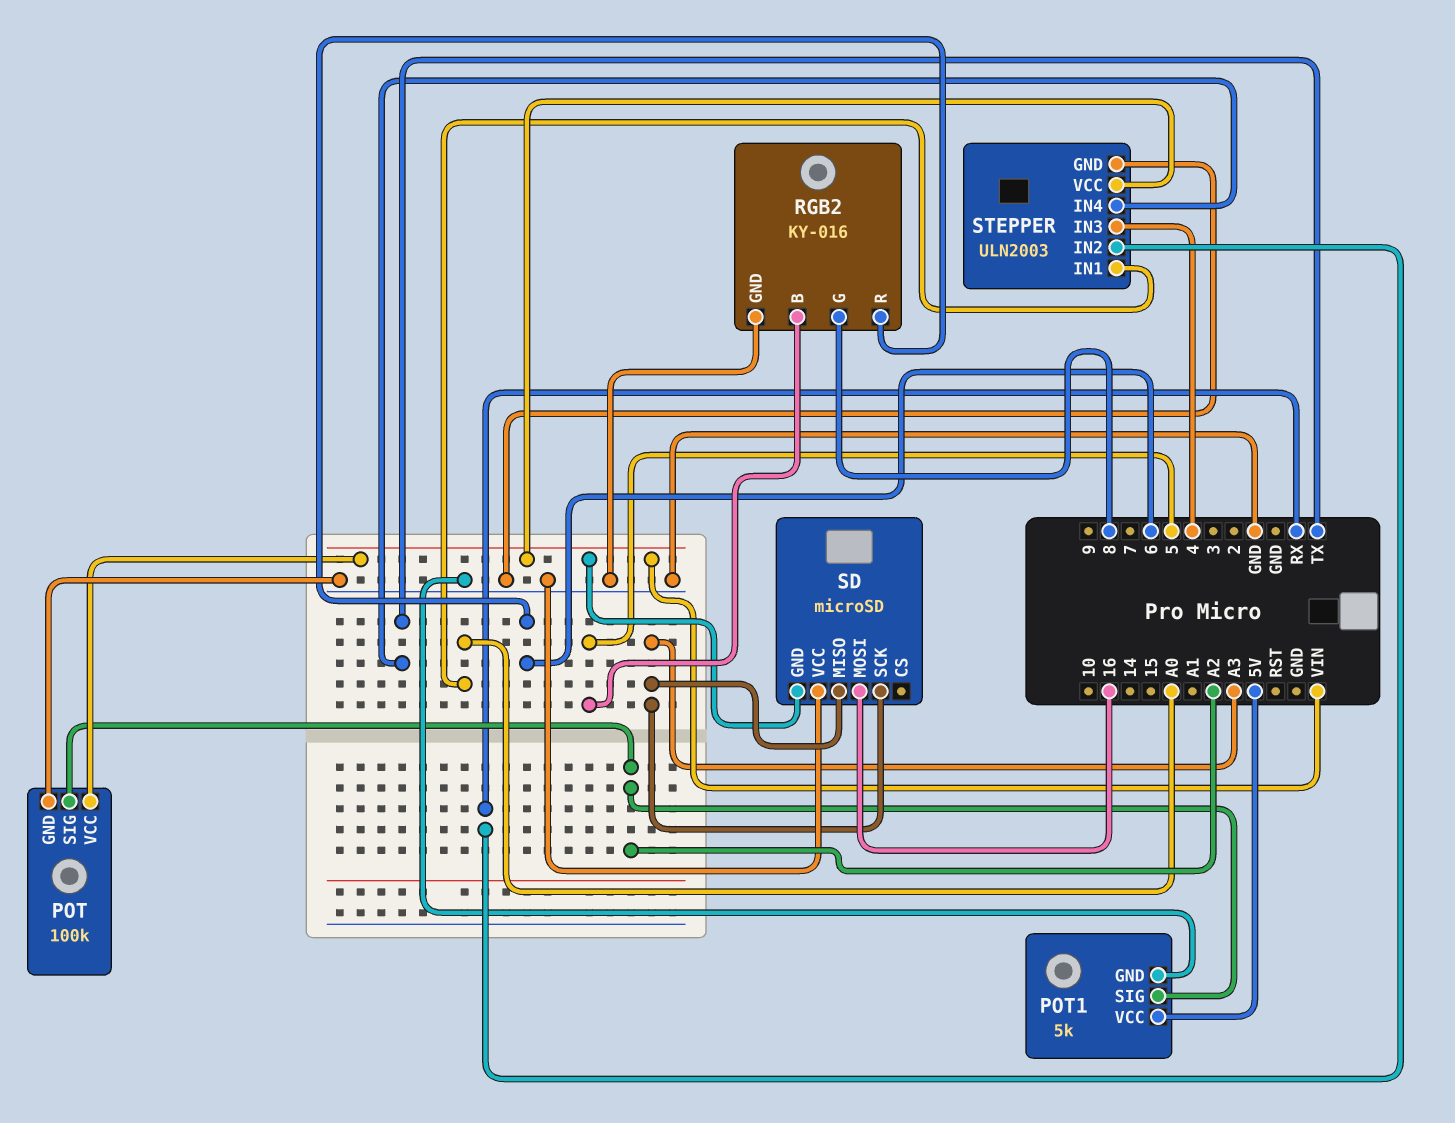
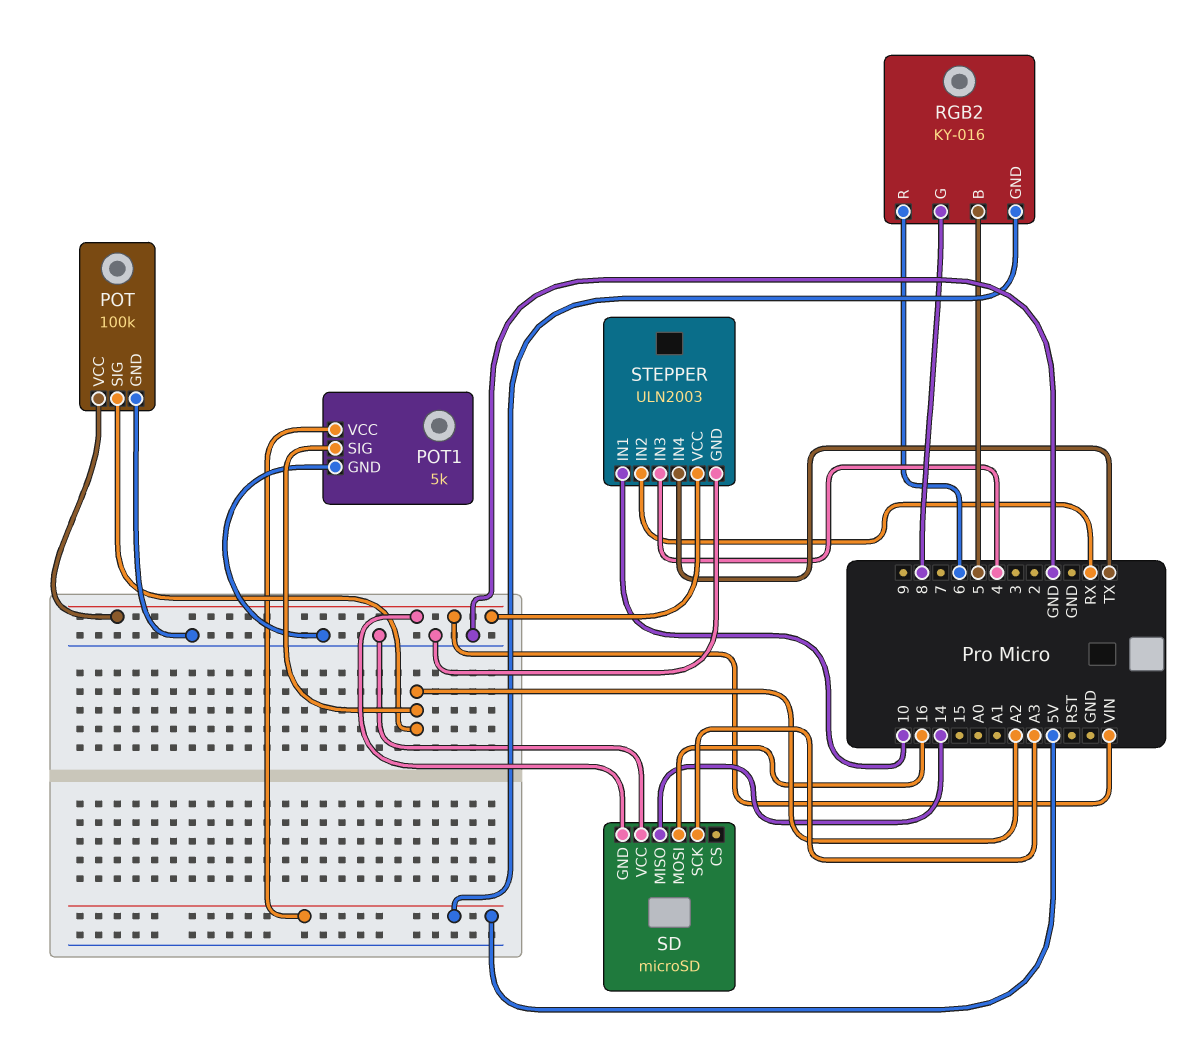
RGB2 pin GND: GND -> 5V
SD pin MISO: A3 -> 14
STEPPER pin IN1: A0 -> 10

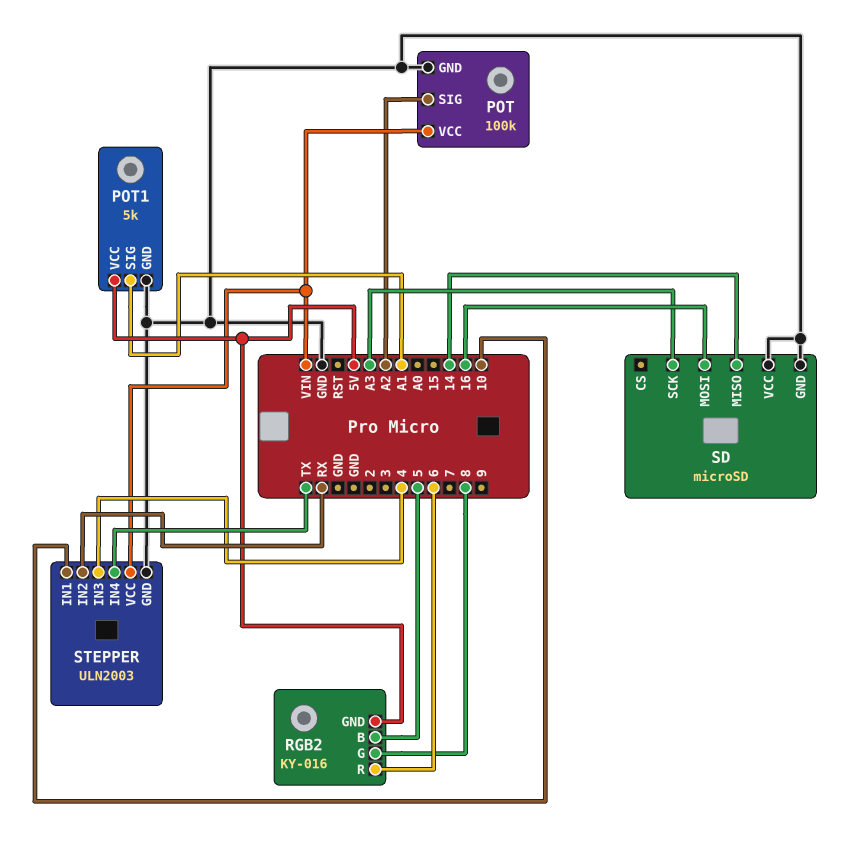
POT1 pin SIG: A2 -> A1
SD pin GND: VIN -> GND

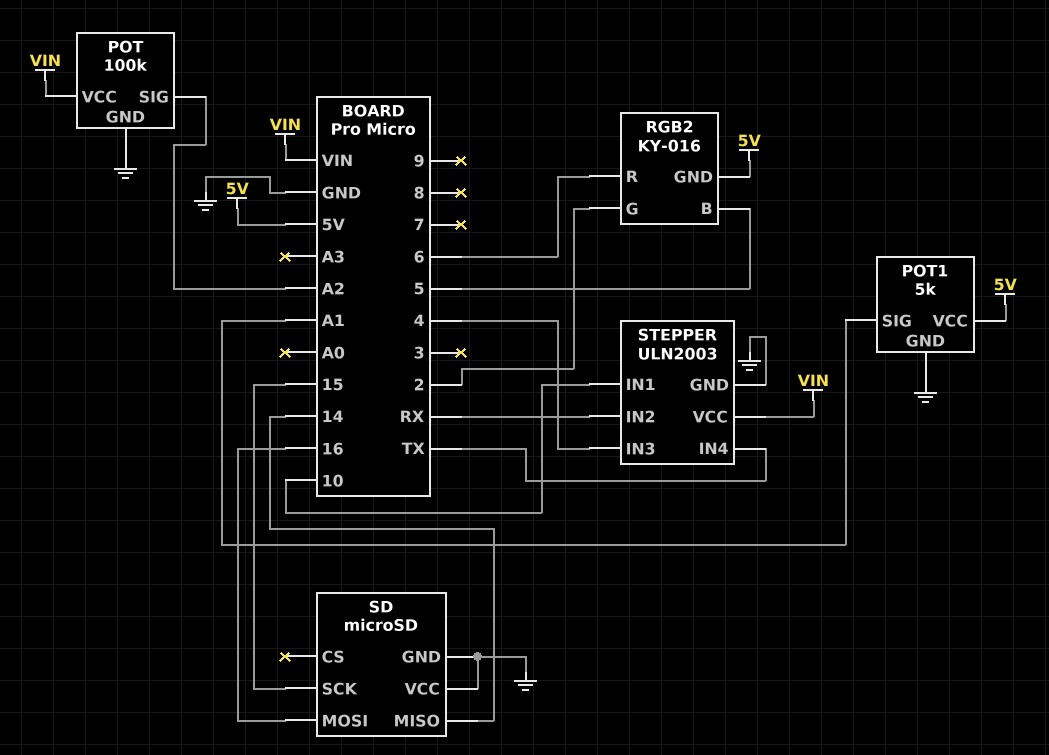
RGB2 pin G: 8 -> 2
SD pin SCK: A3 -> 15

